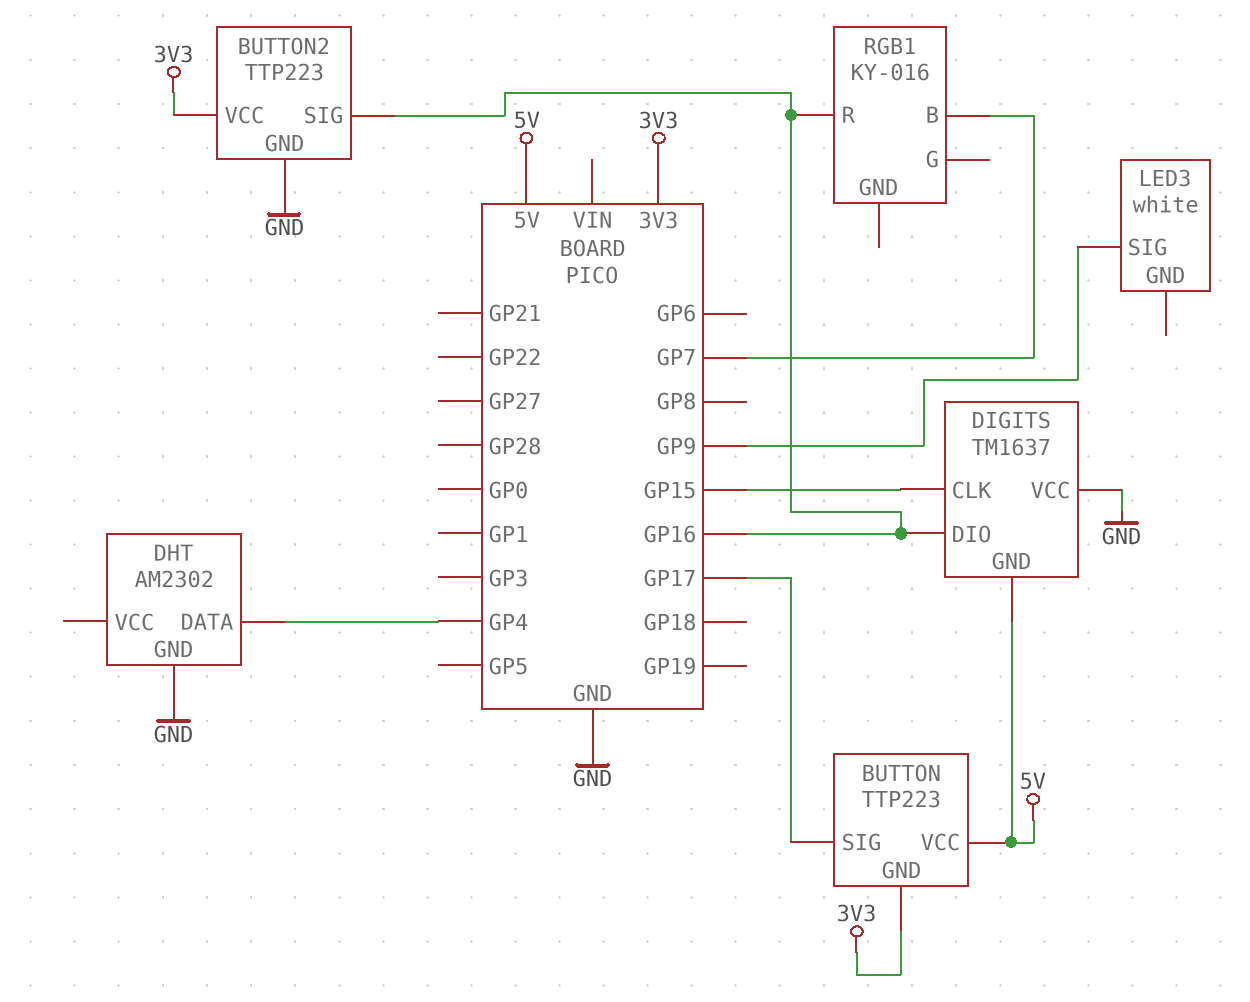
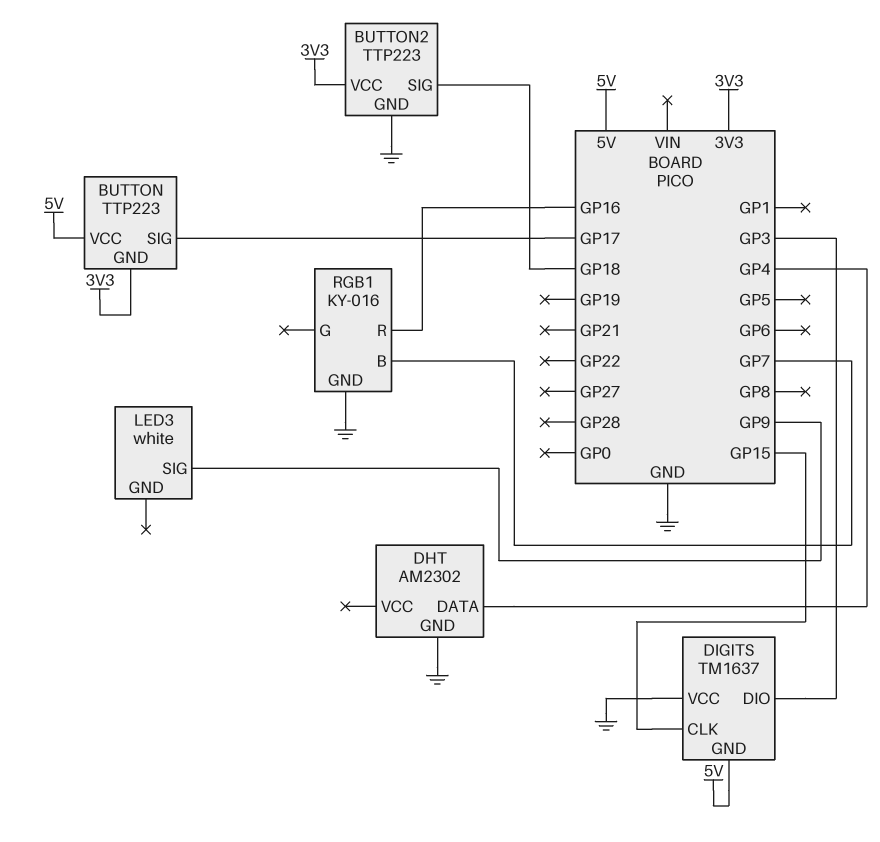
BUTTON2 pin SIG: GP16 -> GP18
DIGITS pin DIO: GP16 -> GP3
RGB1 pin GND: none -> GND

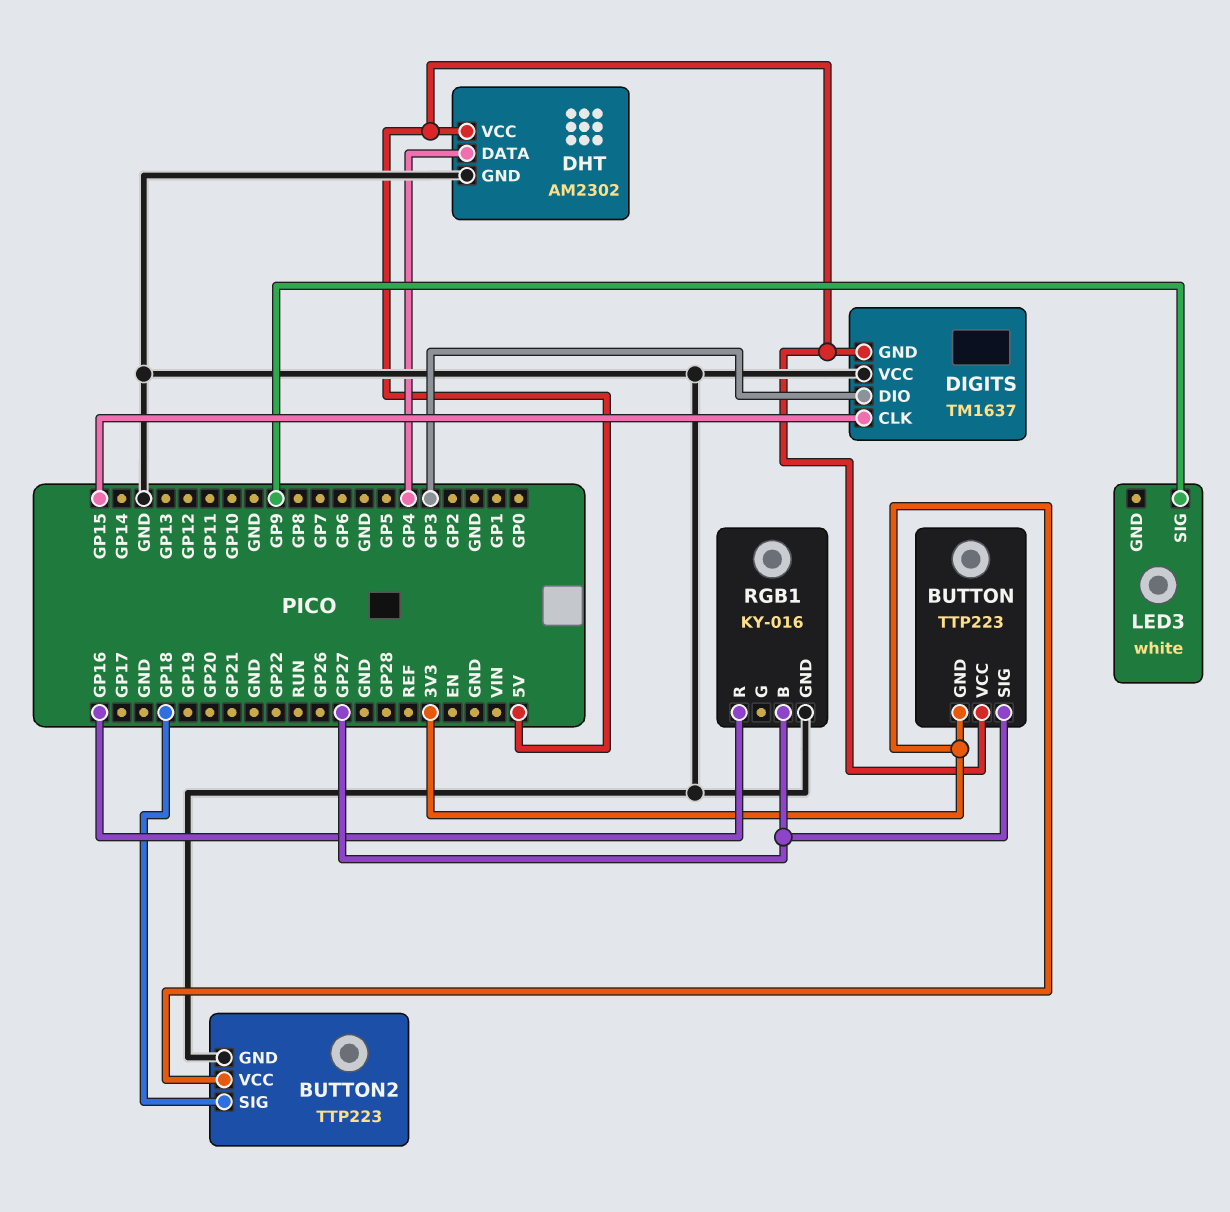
BUTTON pin SIG: GP17 -> GP27
DHT pin VCC: none -> 5V
RGB1 pin B: GP7 -> GP27

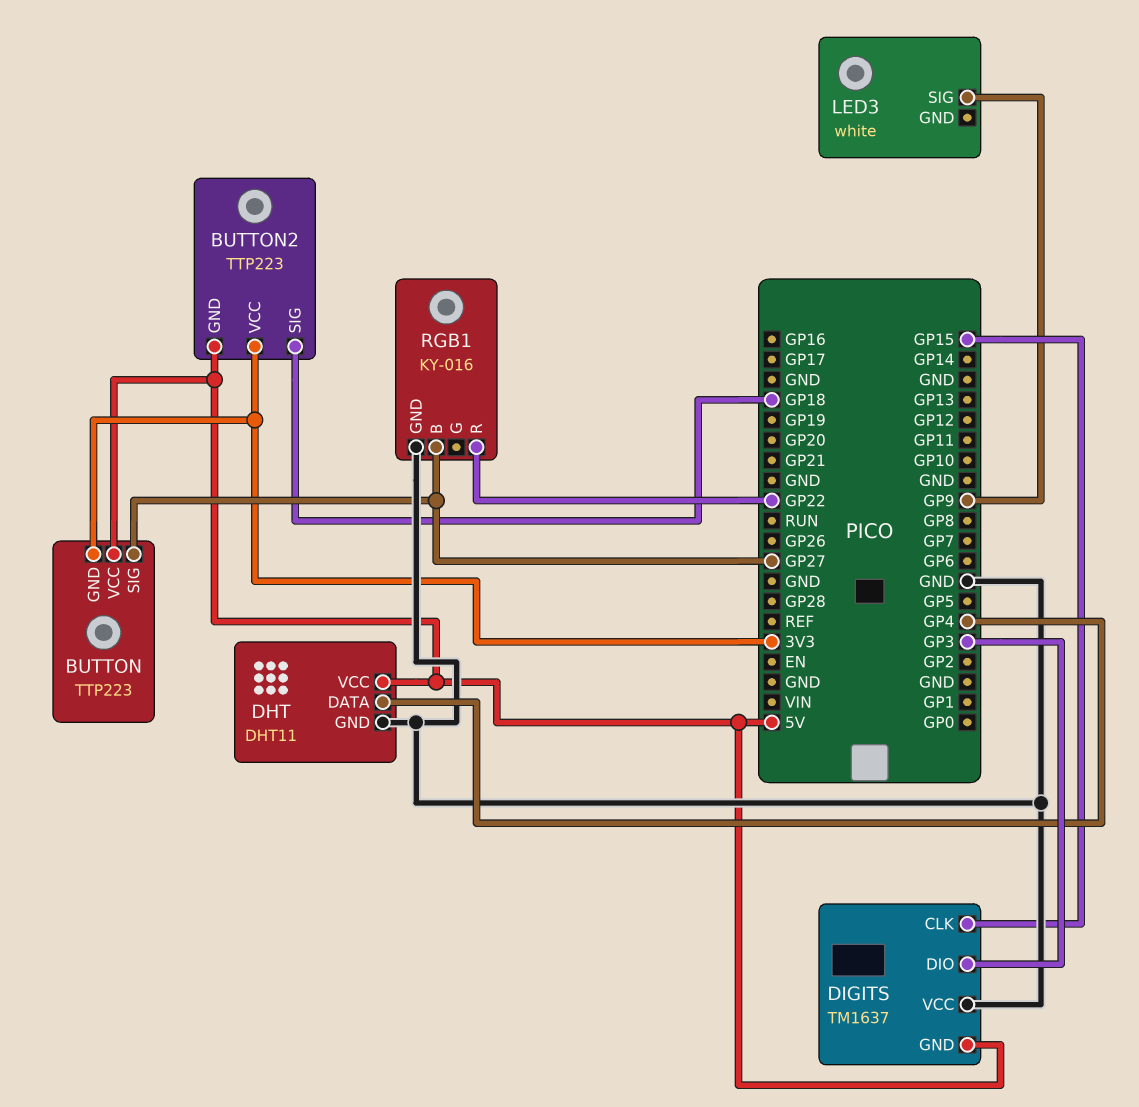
BUTTON2 pin GND: GND -> 5V
DHT: AM2302 -> DHT11
RGB1 pin R: GP16 -> GP22

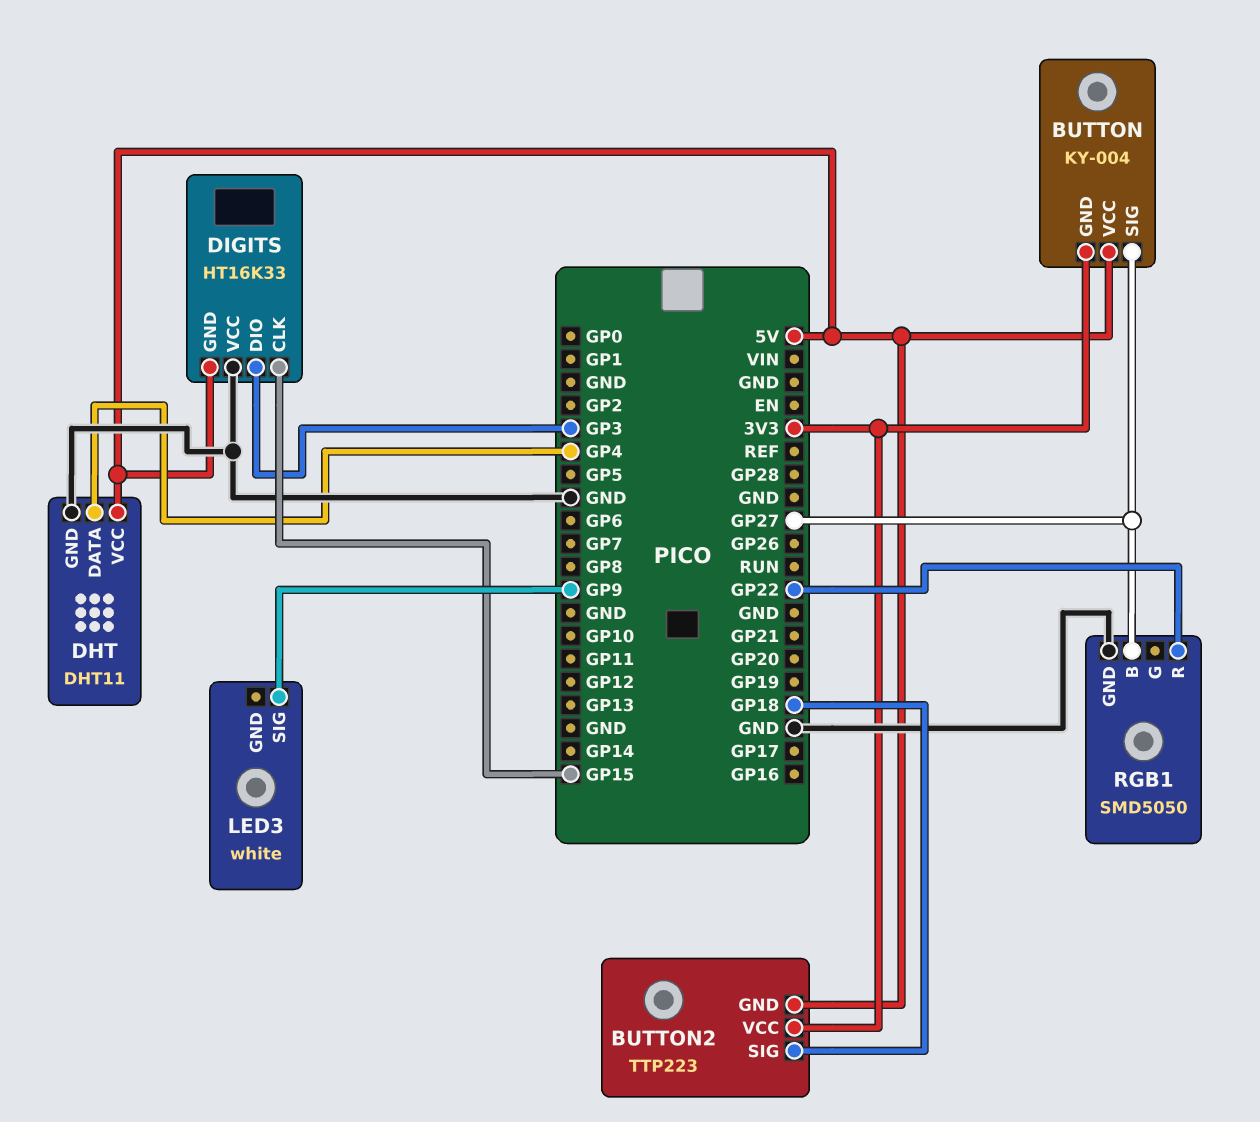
BUTTON: TTP223 -> KY-004
DIGITS: TM1637 -> HT16K33
RGB1: KY-016 -> SMD5050

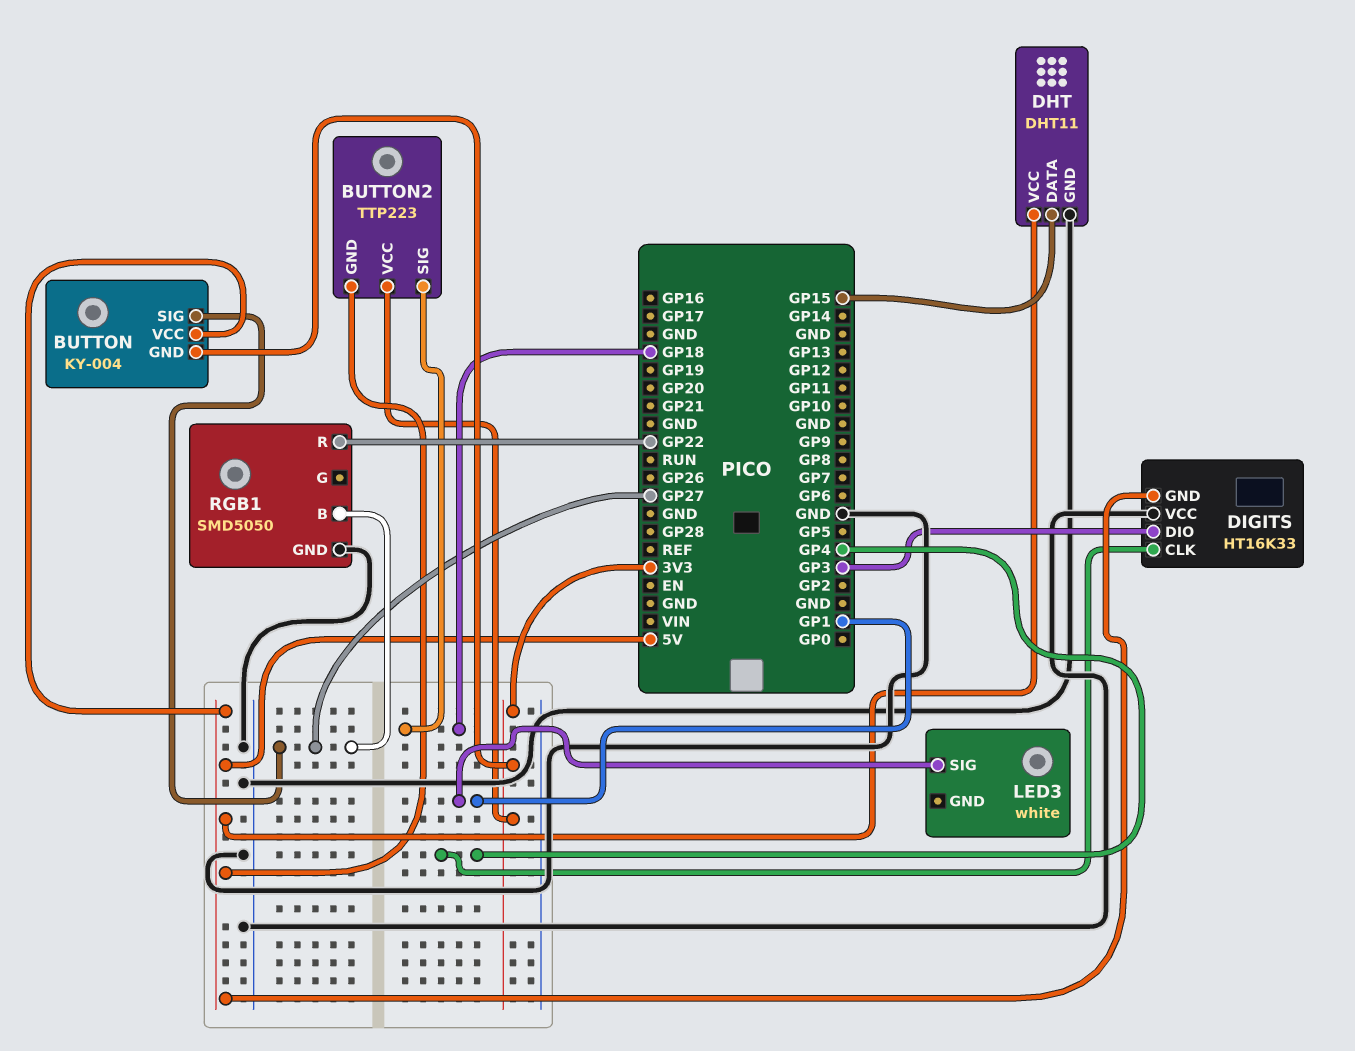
DHT pin DATA: GP4 -> GP15
DIGITS pin CLK: GP15 -> GP4
LED3 pin SIG: GP9 -> GP1

